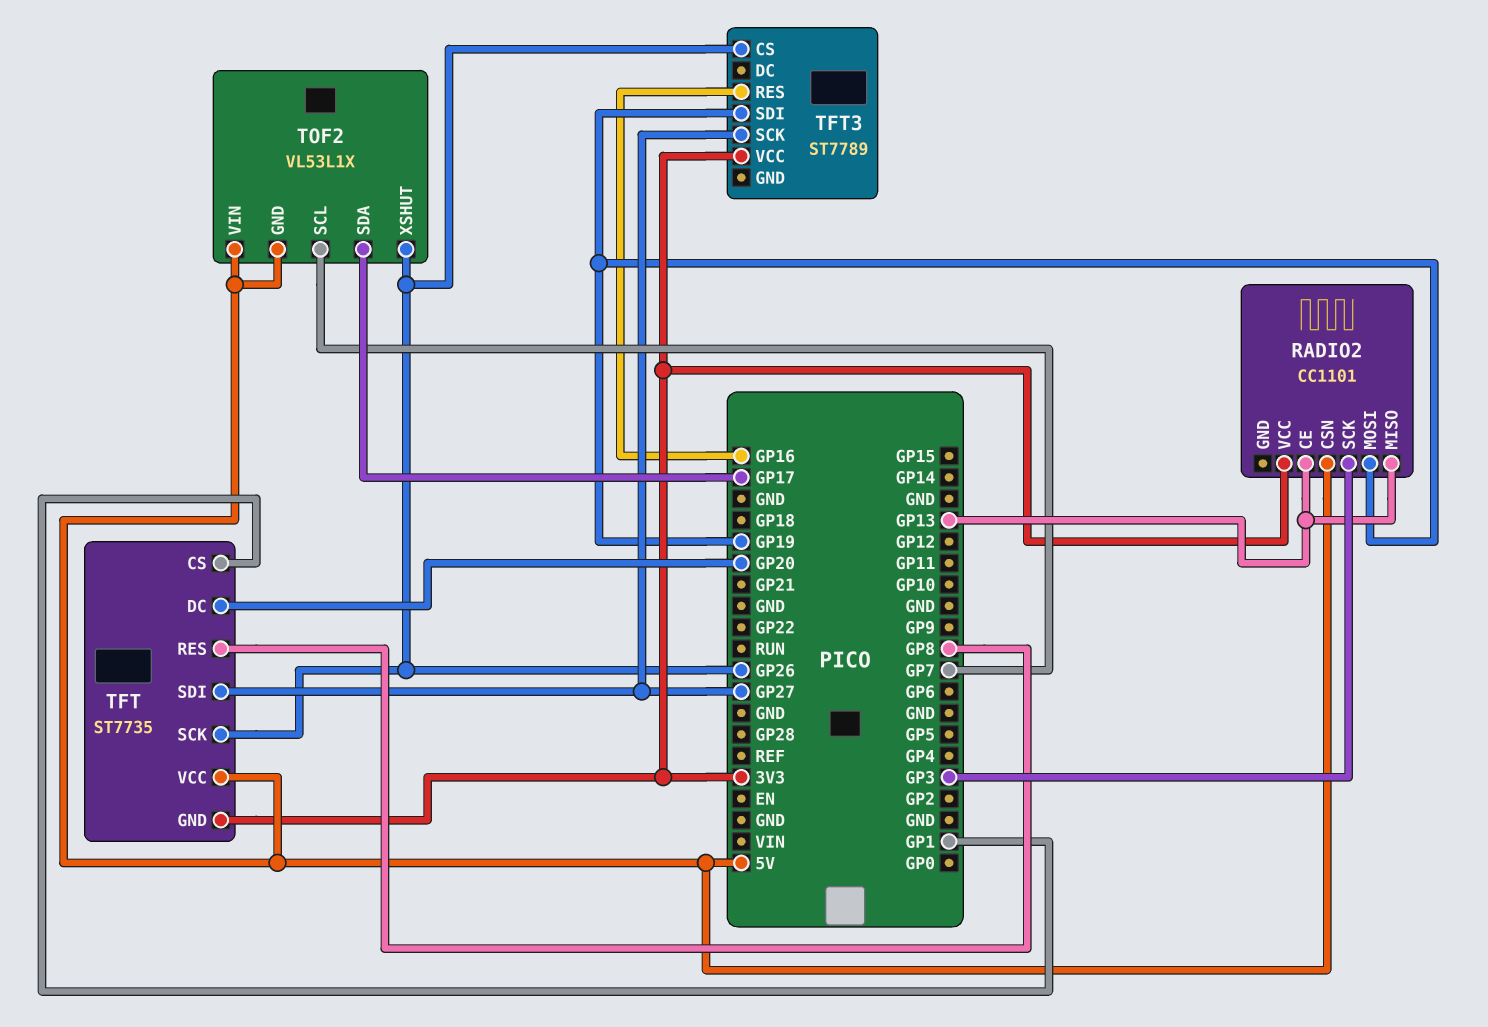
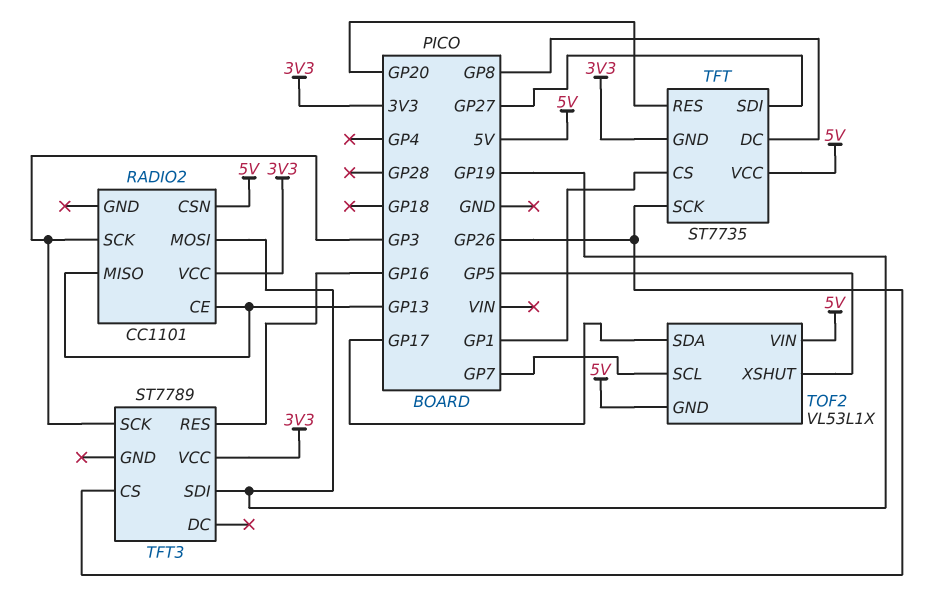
TFT pin DC: GP20 -> GP8
TFT pin RES: GP8 -> GP20
TFT3 pin SCK: GP27 -> GP3
TOF2 pin XSHUT: GP26 -> GP5

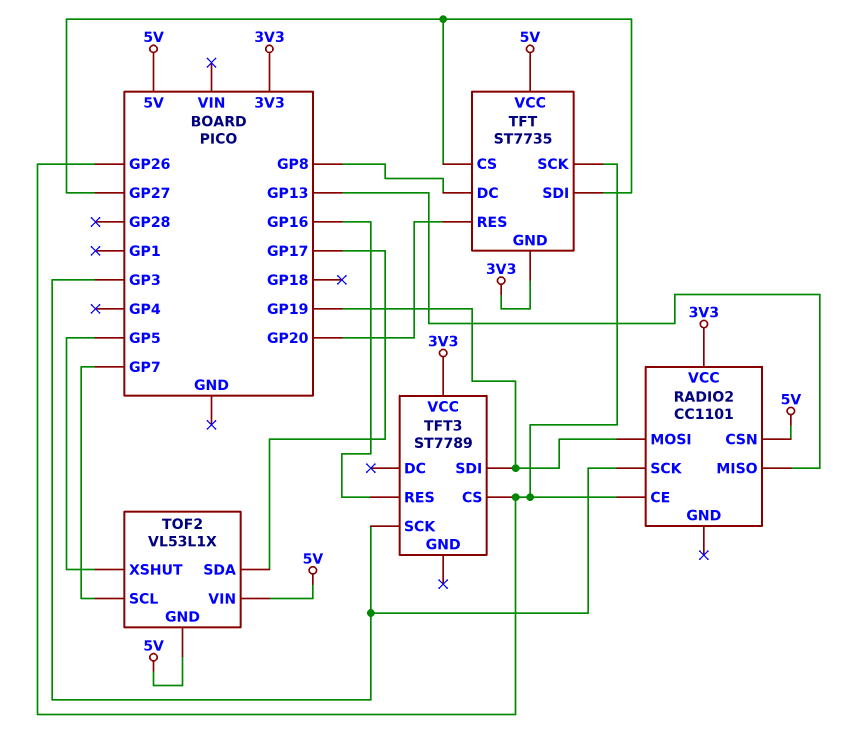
RADIO2 pin CE: GP13 -> GP26
TFT pin CS: GP1 -> GP27

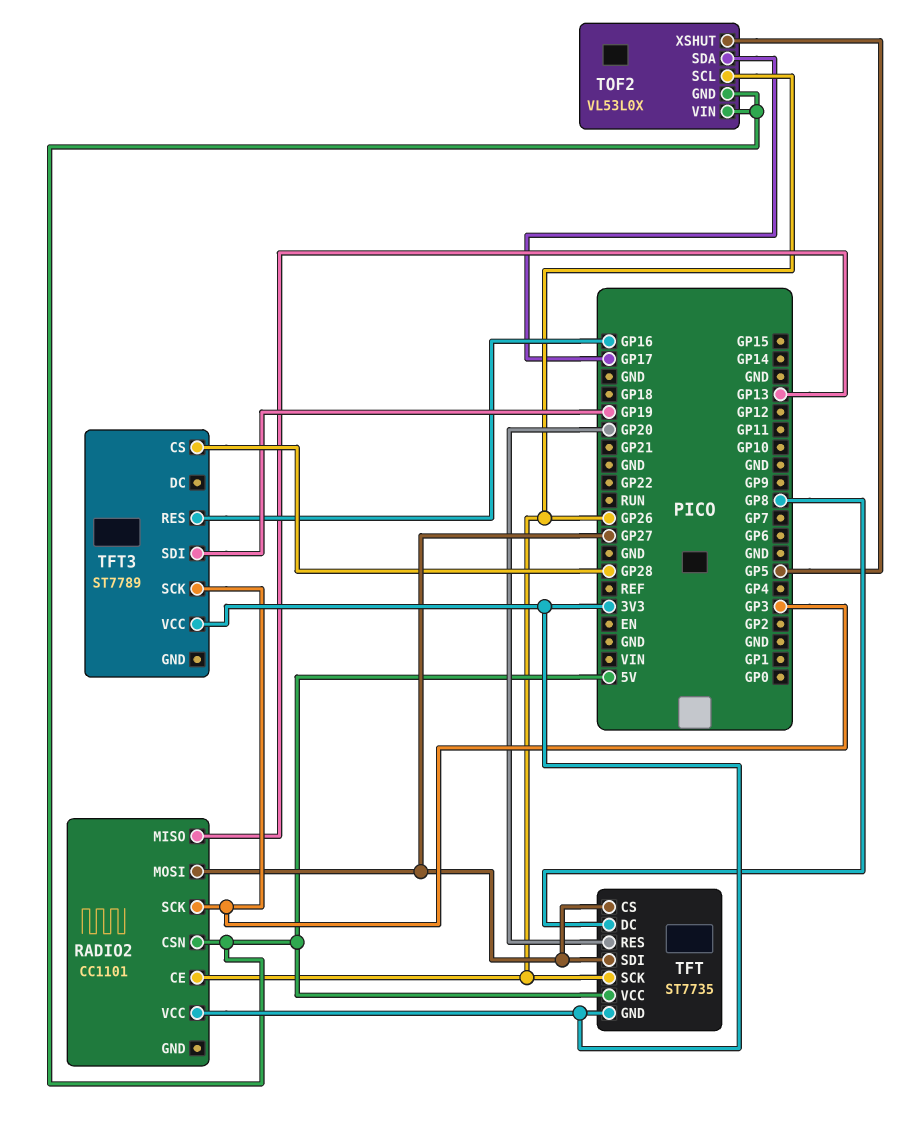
RADIO2 pin MOSI: GP19 -> GP27
TFT3 pin CS: GP26 -> GP28
TOF2: VL53L1X -> VL53L0X
TOF2 pin SCL: GP7 -> GP26

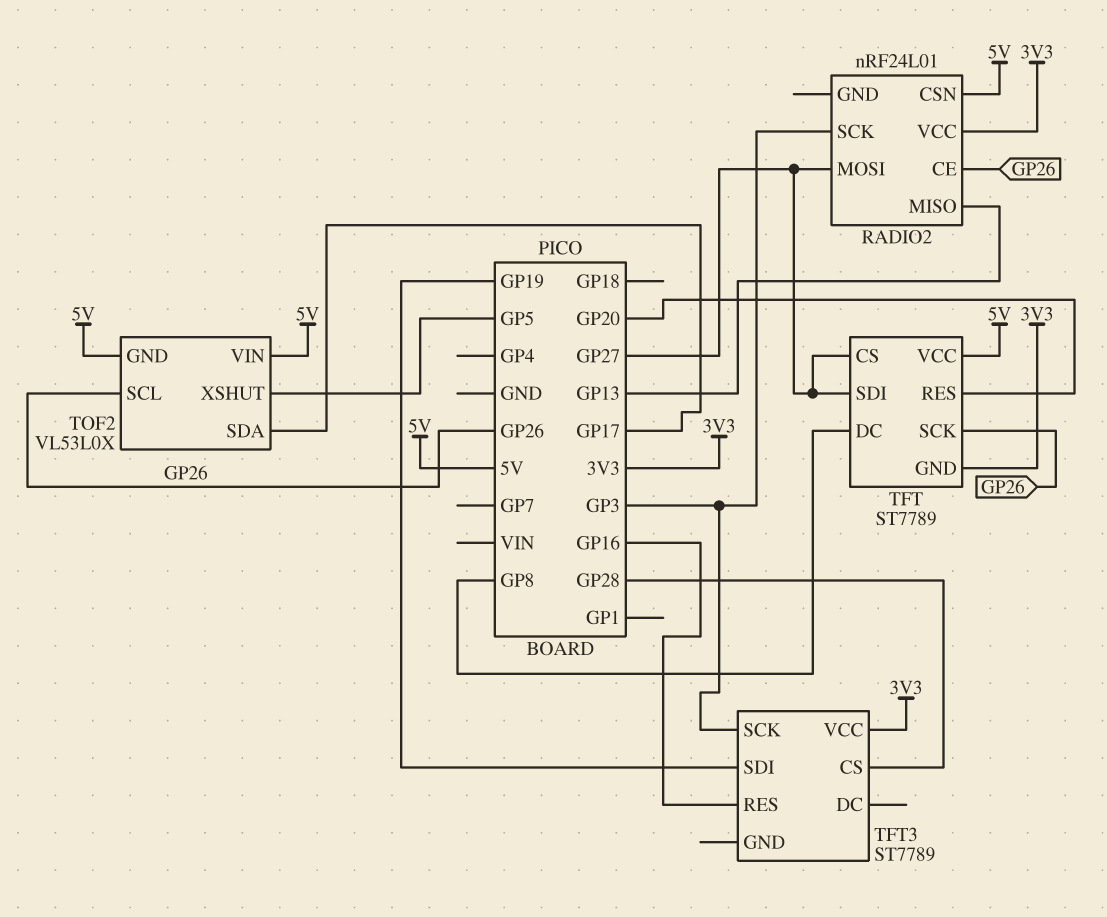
RADIO2: CC1101 -> nRF24L01
TFT: ST7735 -> ST7789

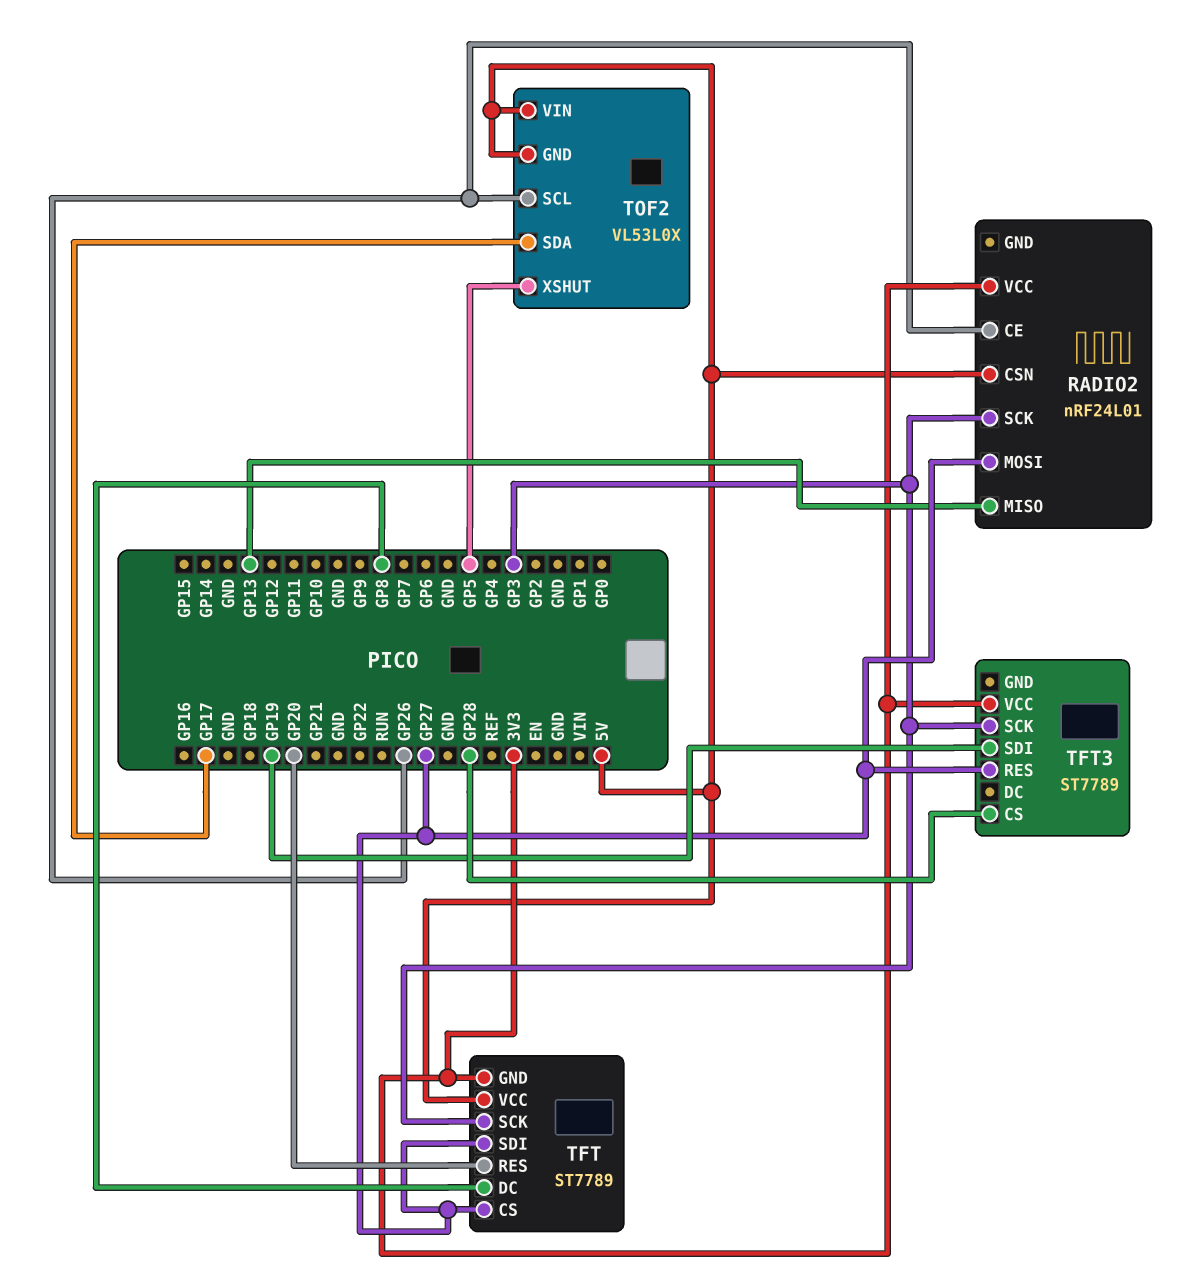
TFT pin SCK: GP26 -> GP3
TFT3 pin RES: GP16 -> GP27

